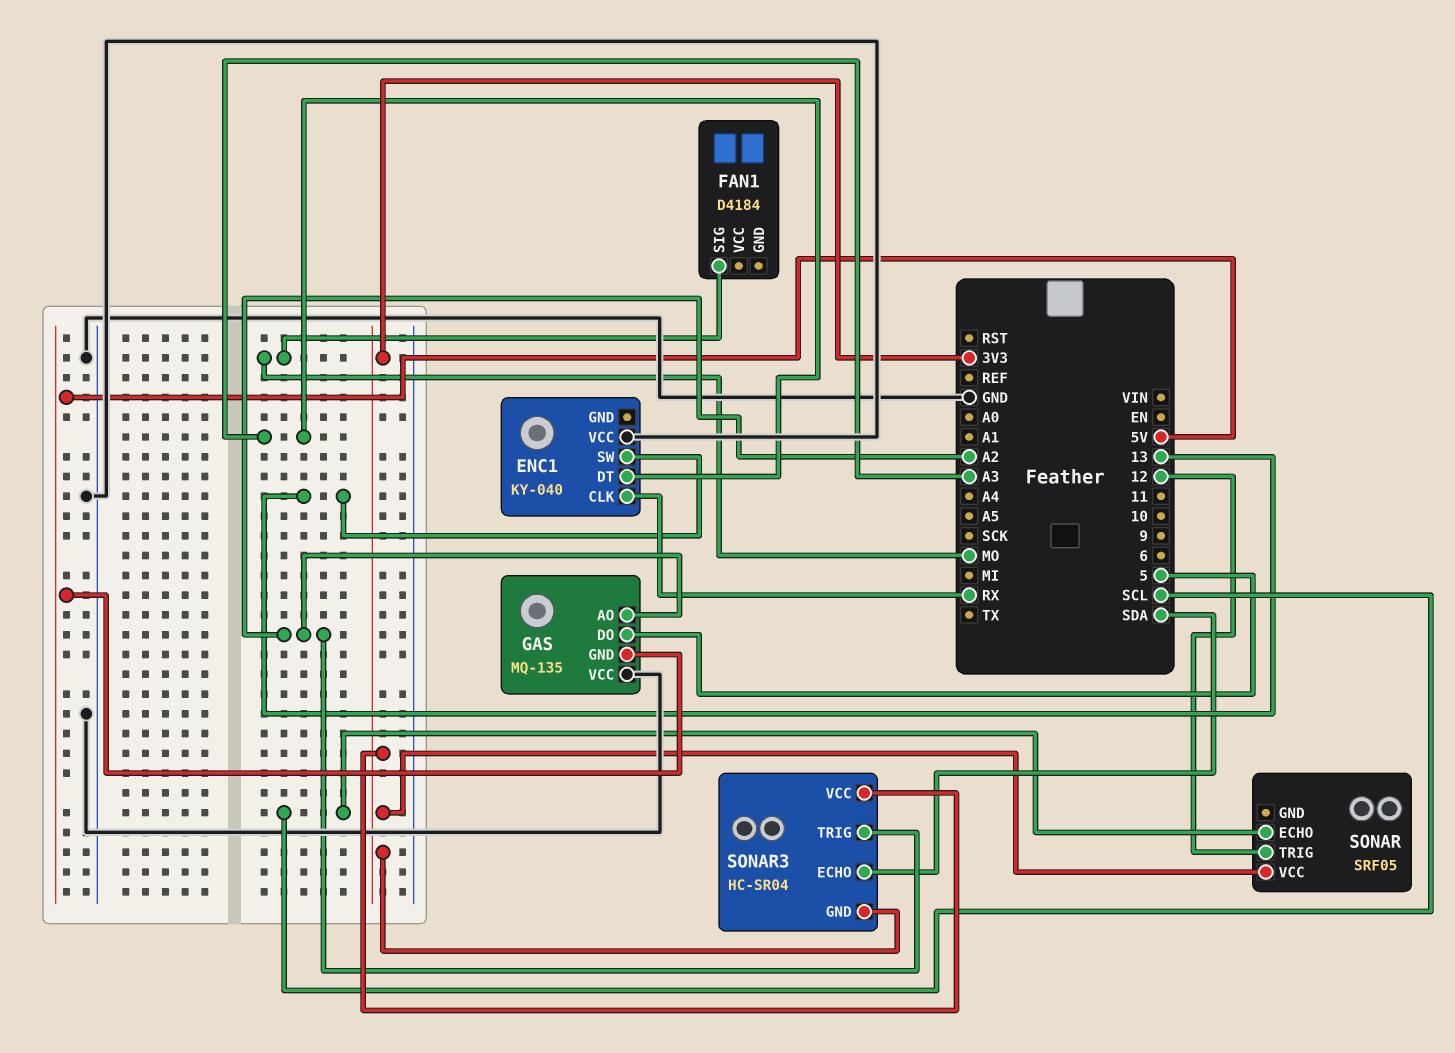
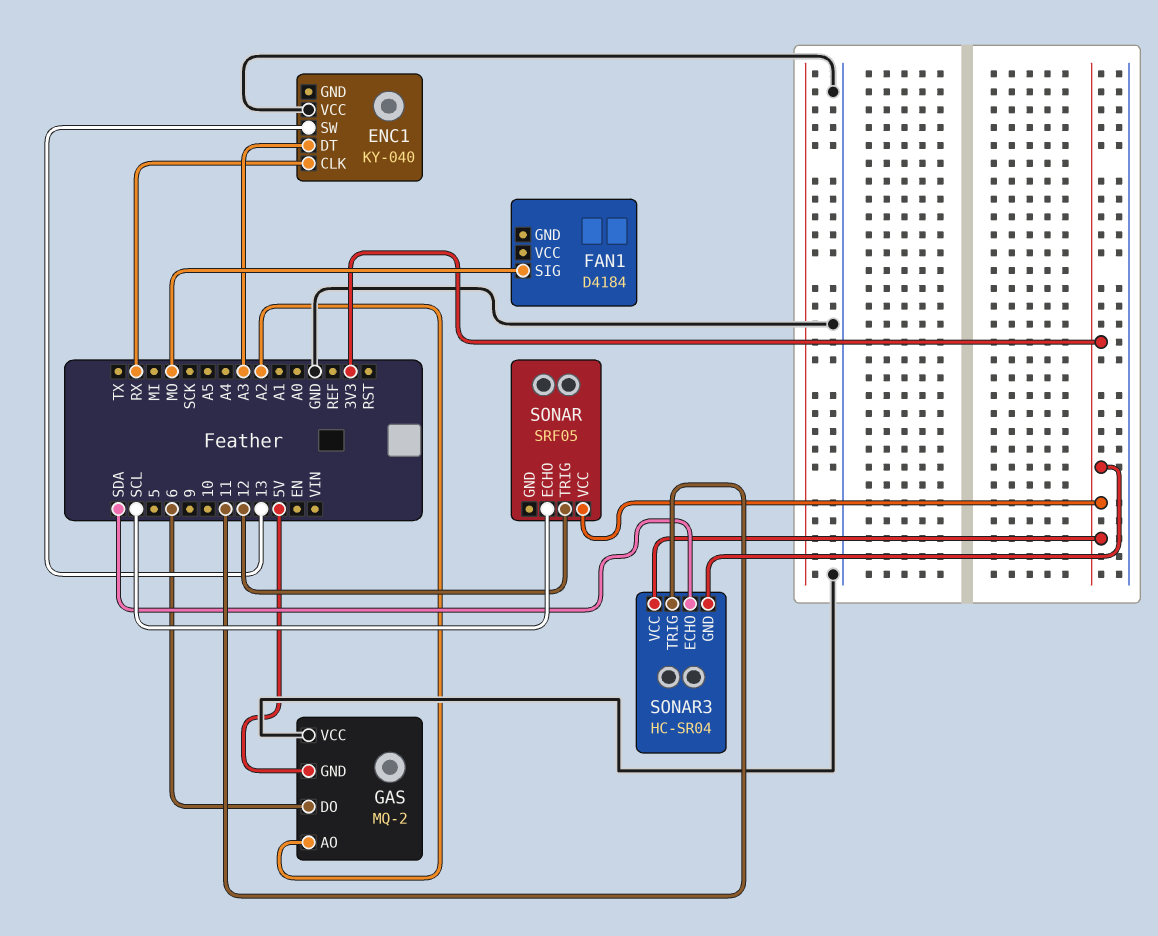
GAS: MQ-135 -> MQ-2
GAS pin DO: 5 -> 6
SONAR3 pin TRIG: A2 -> 11

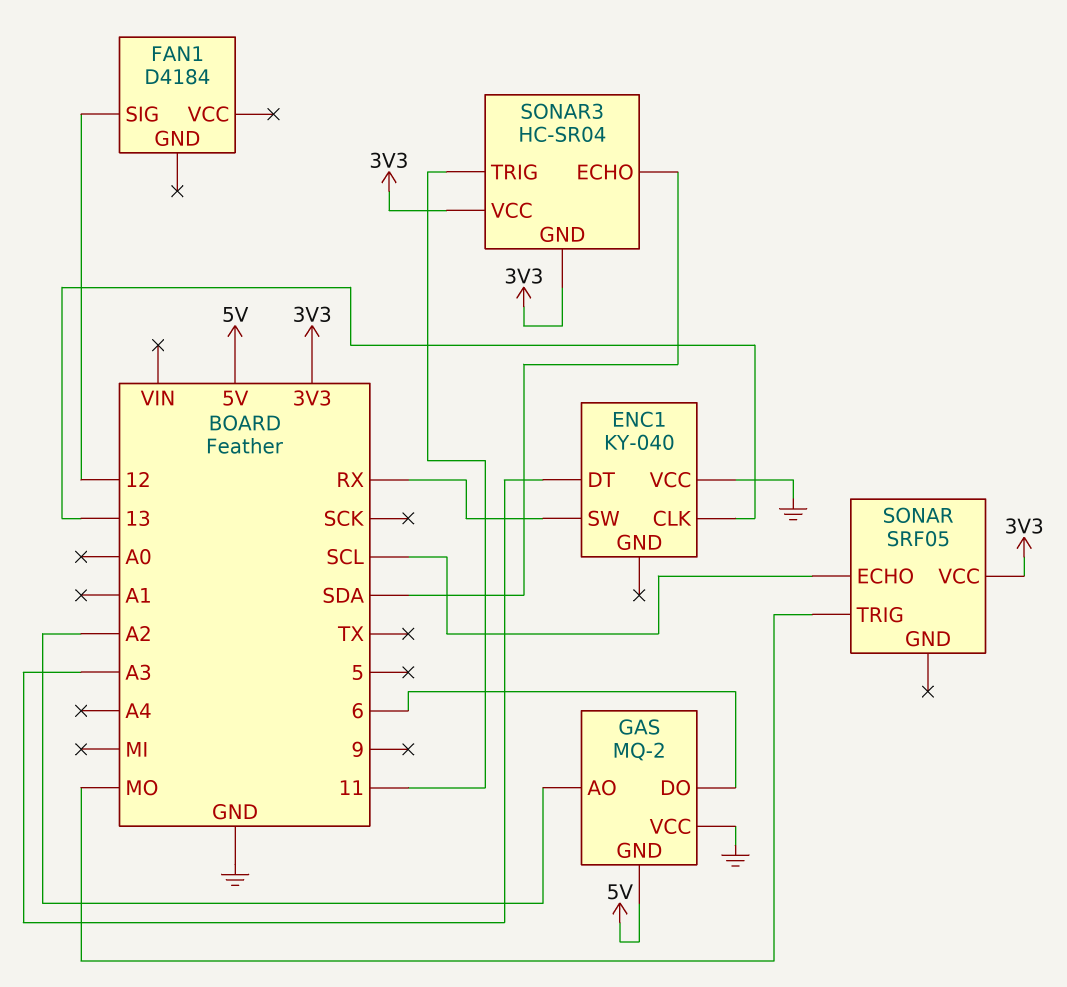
ENC1 pin CLK: RX -> 13
ENC1 pin SW: 13 -> RX
FAN1 pin SIG: MO -> 12
SONAR pin TRIG: 12 -> MO

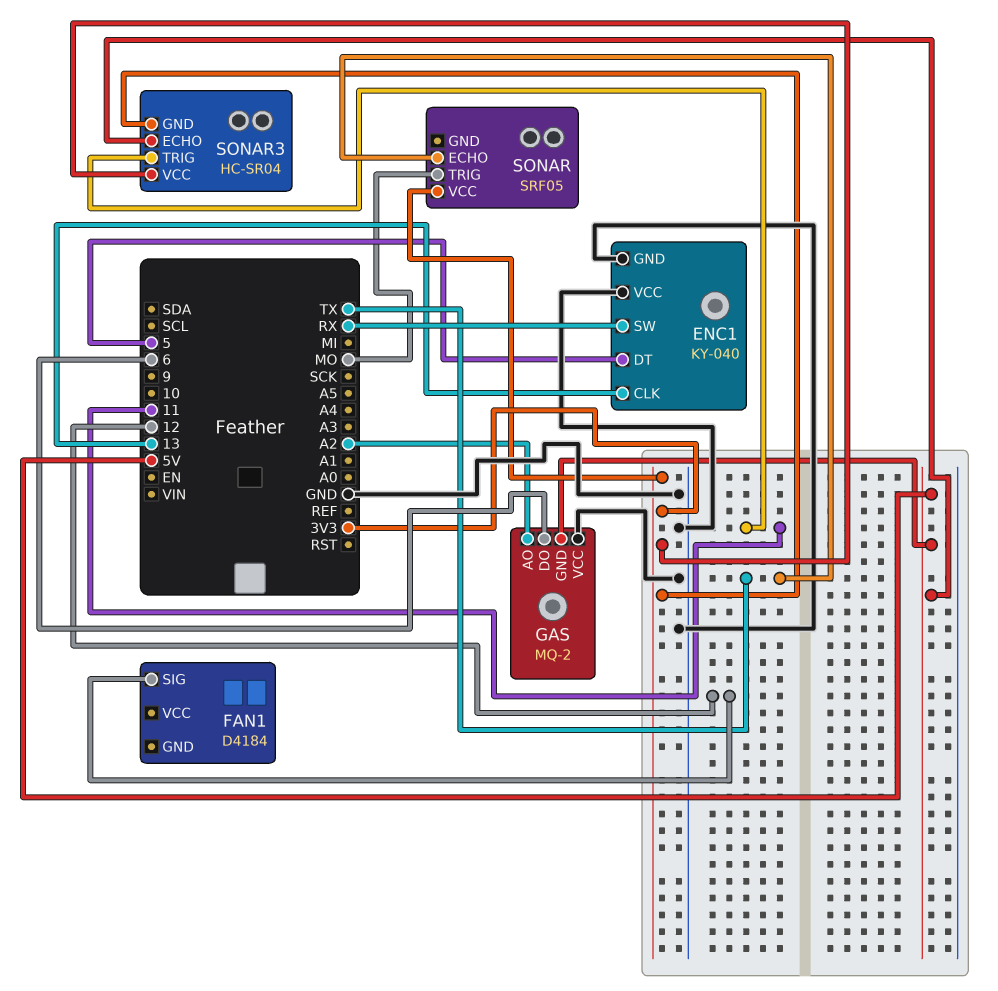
ENC1 pin DT: A3 -> 5
ENC1 pin GND: none -> GND
SONAR pin ECHO: SCL -> TX
SONAR3 pin ECHO: SDA -> 5V

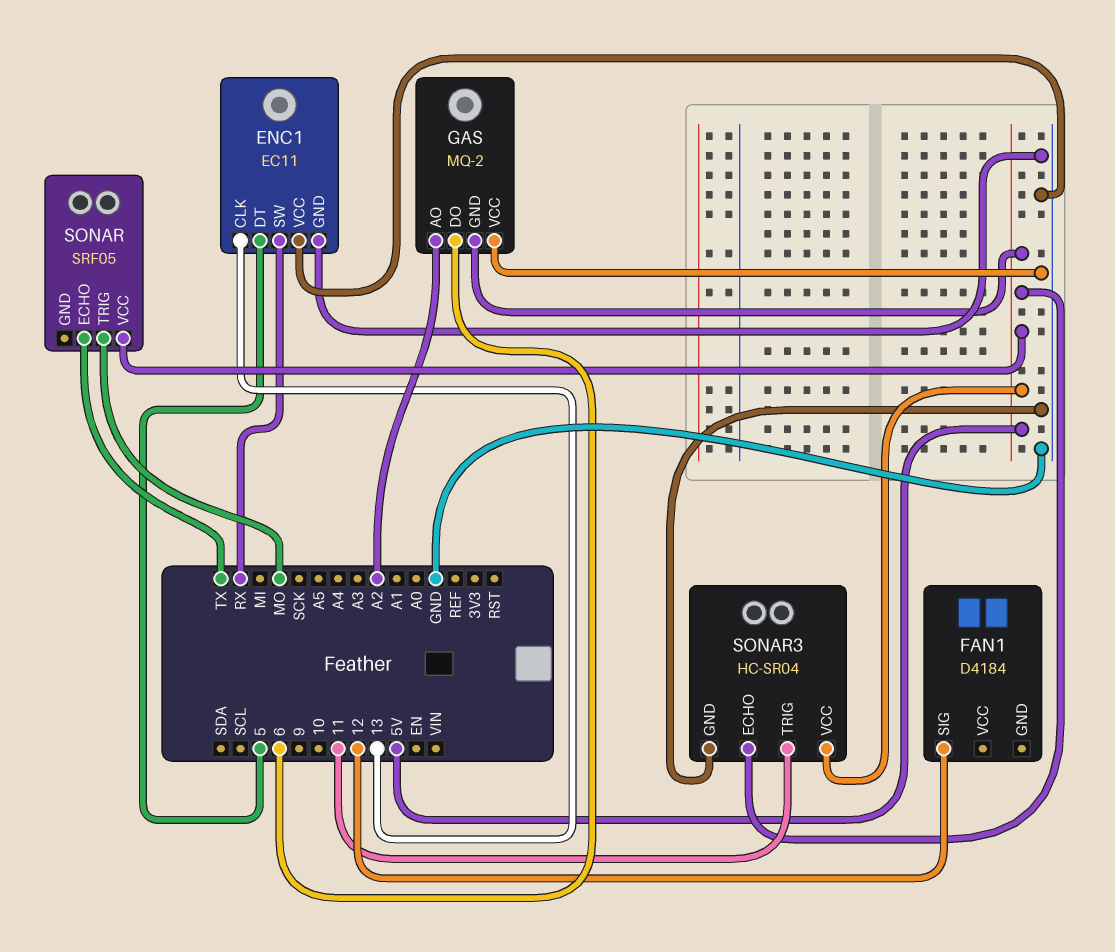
ENC1: KY-040 -> EC11
SONAR pin VCC: 3V3 -> 5V
SONAR3 pin GND: 3V3 -> GND
SONAR3 pin VCC: 3V3 -> 5V

